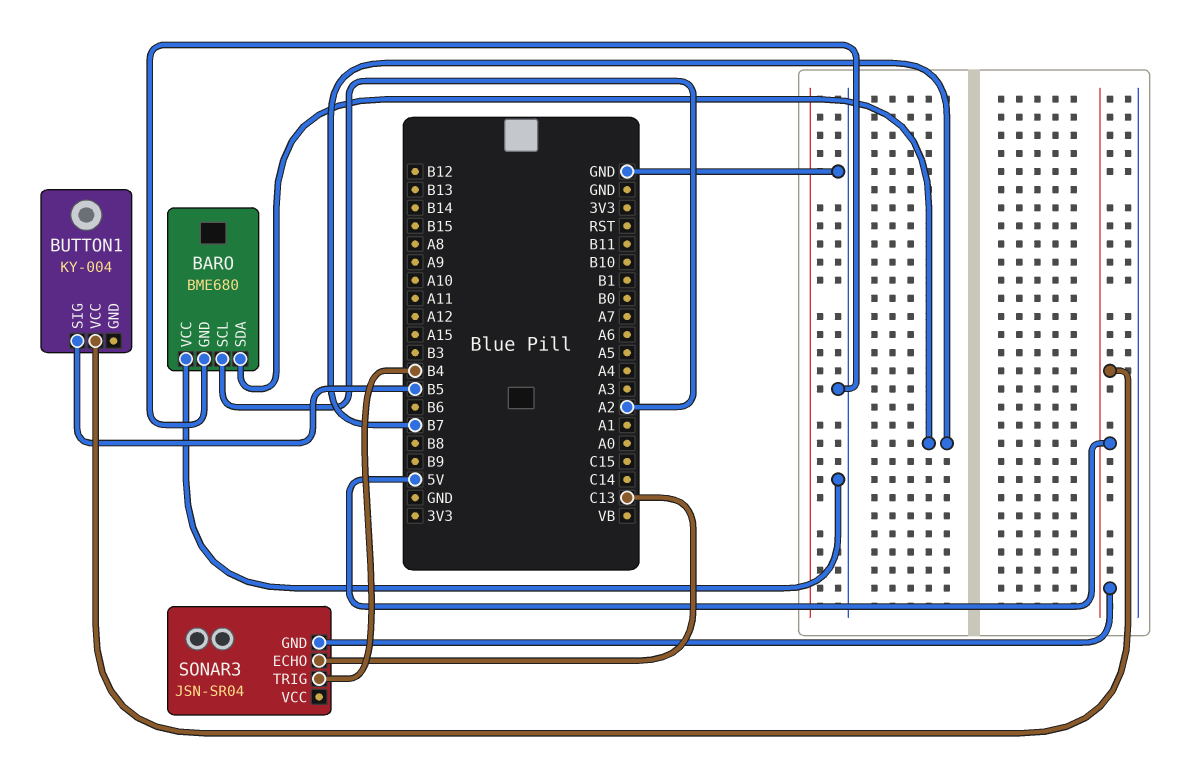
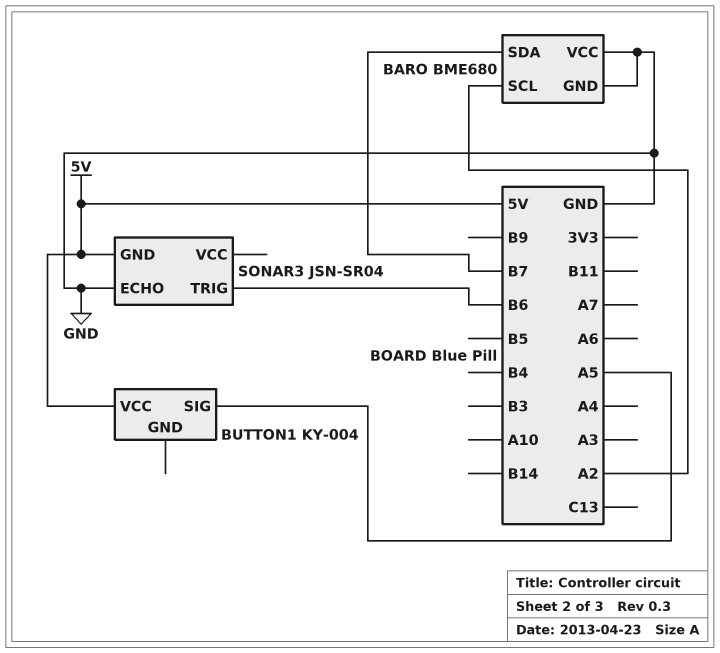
BUTTON1 pin SIG: B5 -> A5
SONAR3 pin ECHO: C13 -> GND
SONAR3 pin TRIG: B4 -> B6

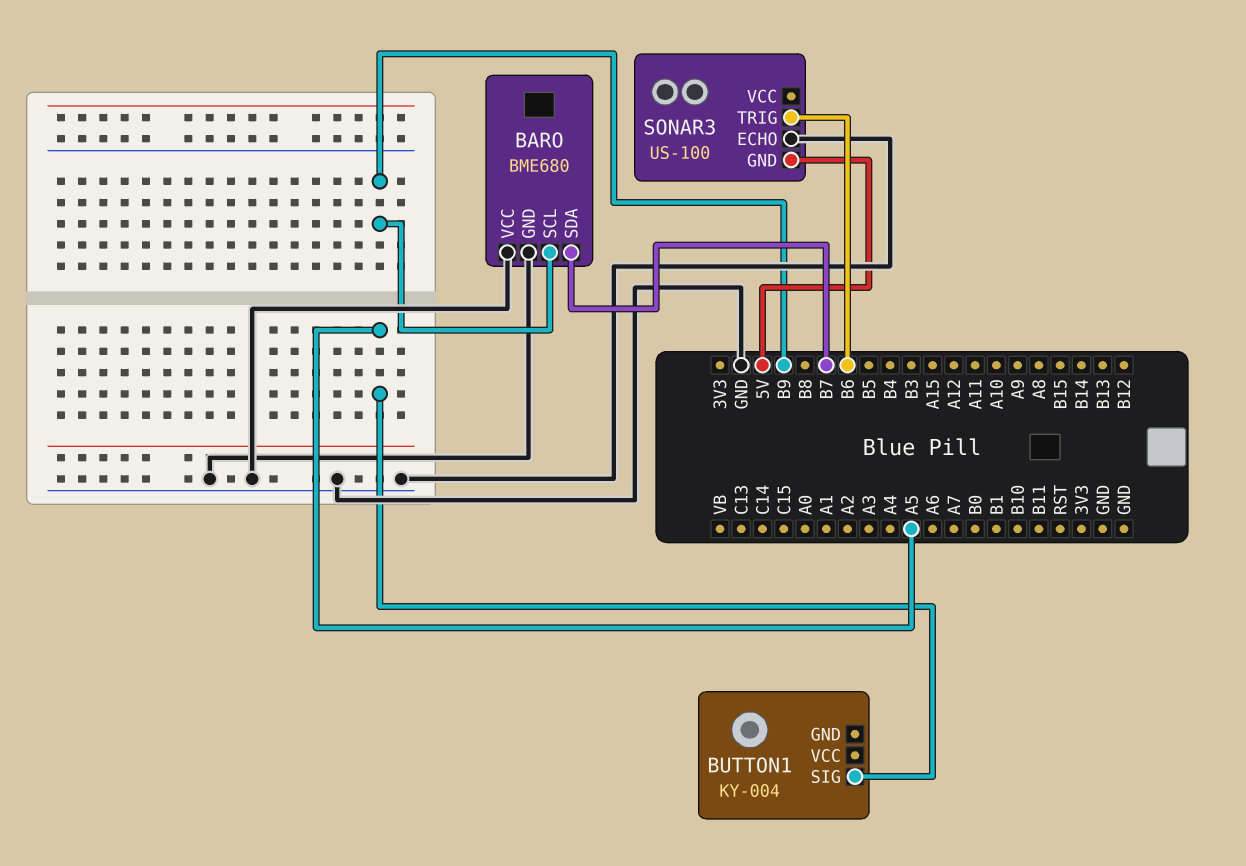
BARO pin SCL: A2 -> B9
BUTTON1 pin VCC: 5V -> none
SONAR3: JSN-SR04 -> US-100

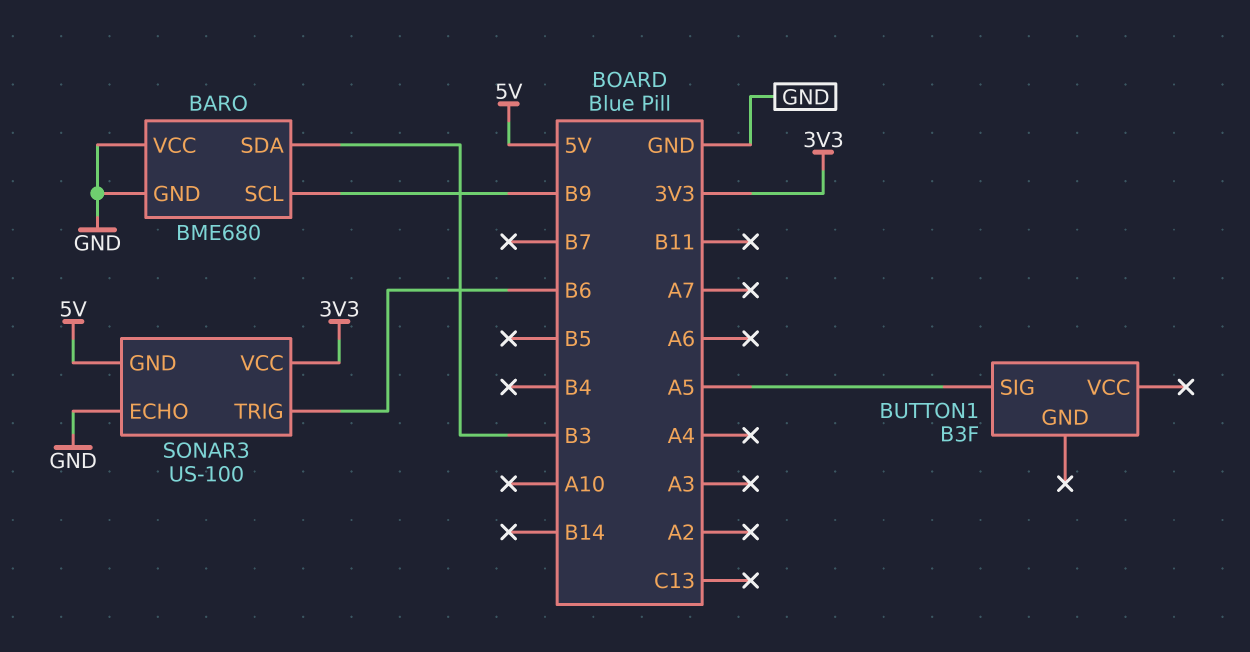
BARO pin SDA: B7 -> B3
BUTTON1: KY-004 -> B3F
SONAR3 pin VCC: none -> 3V3

